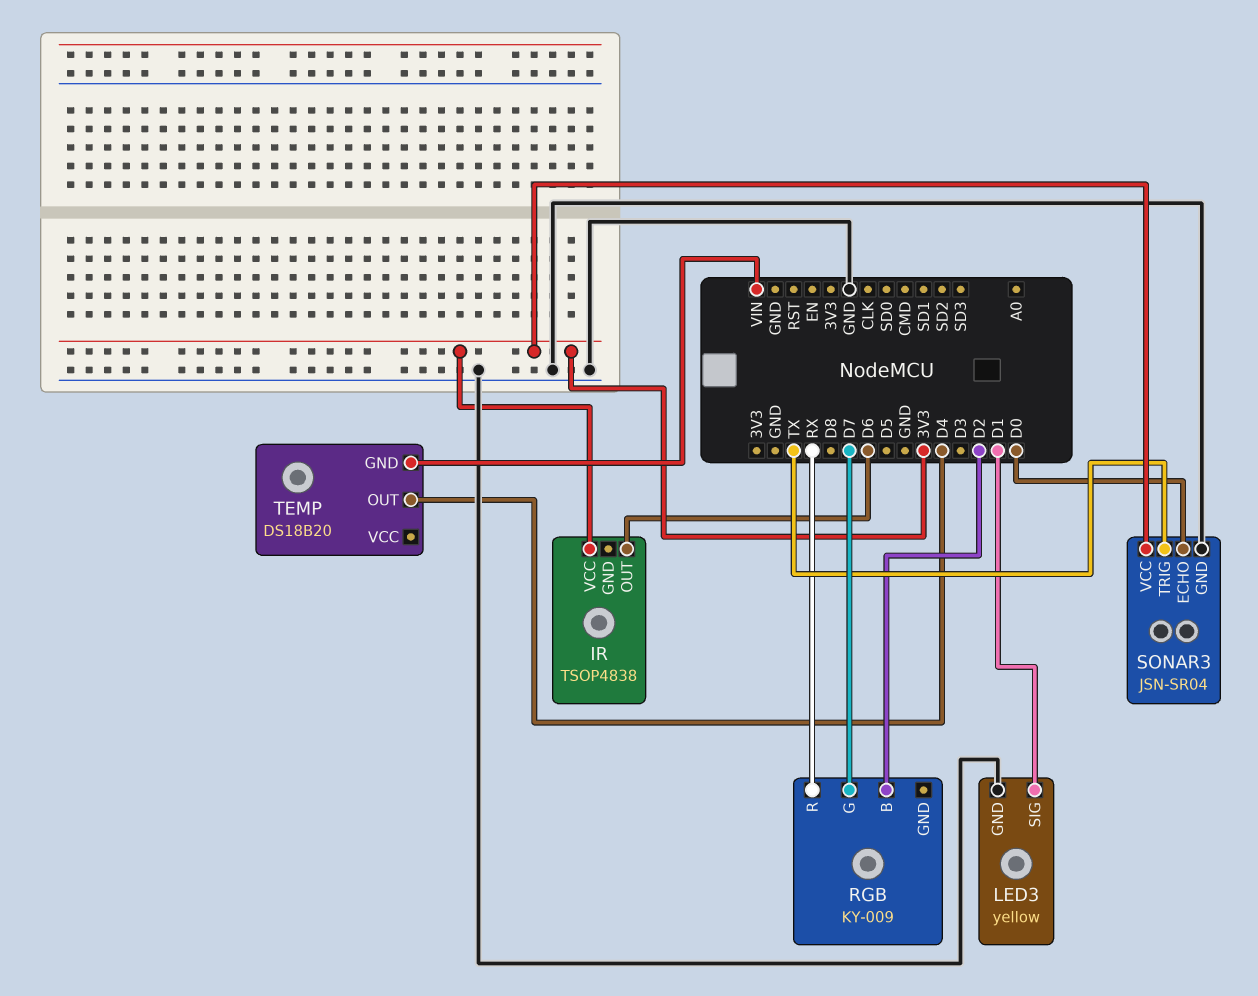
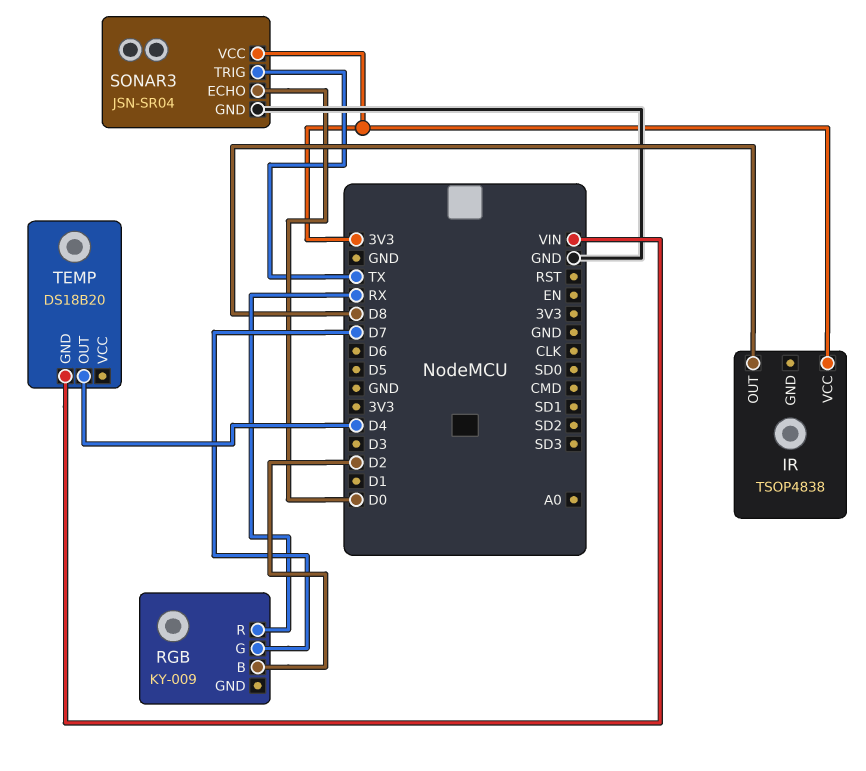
IR pin OUT: D6 -> D8
LED3: yellow -> none
LED3 pin GND: GND -> none
LED3 pin SIG: D1 -> none

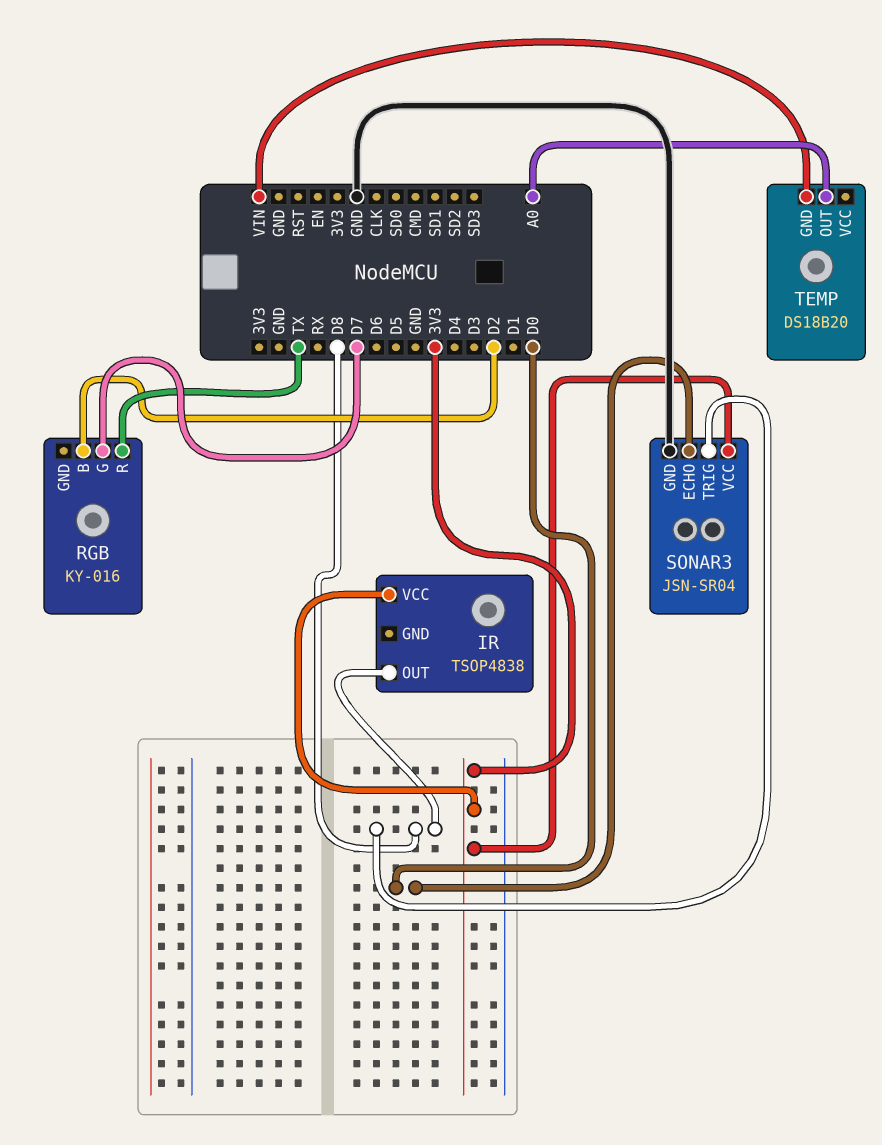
RGB: KY-009 -> KY-016
RGB pin R: RX -> TX
SONAR3 pin TRIG: TX -> D8
TEMP pin OUT: D4 -> A0

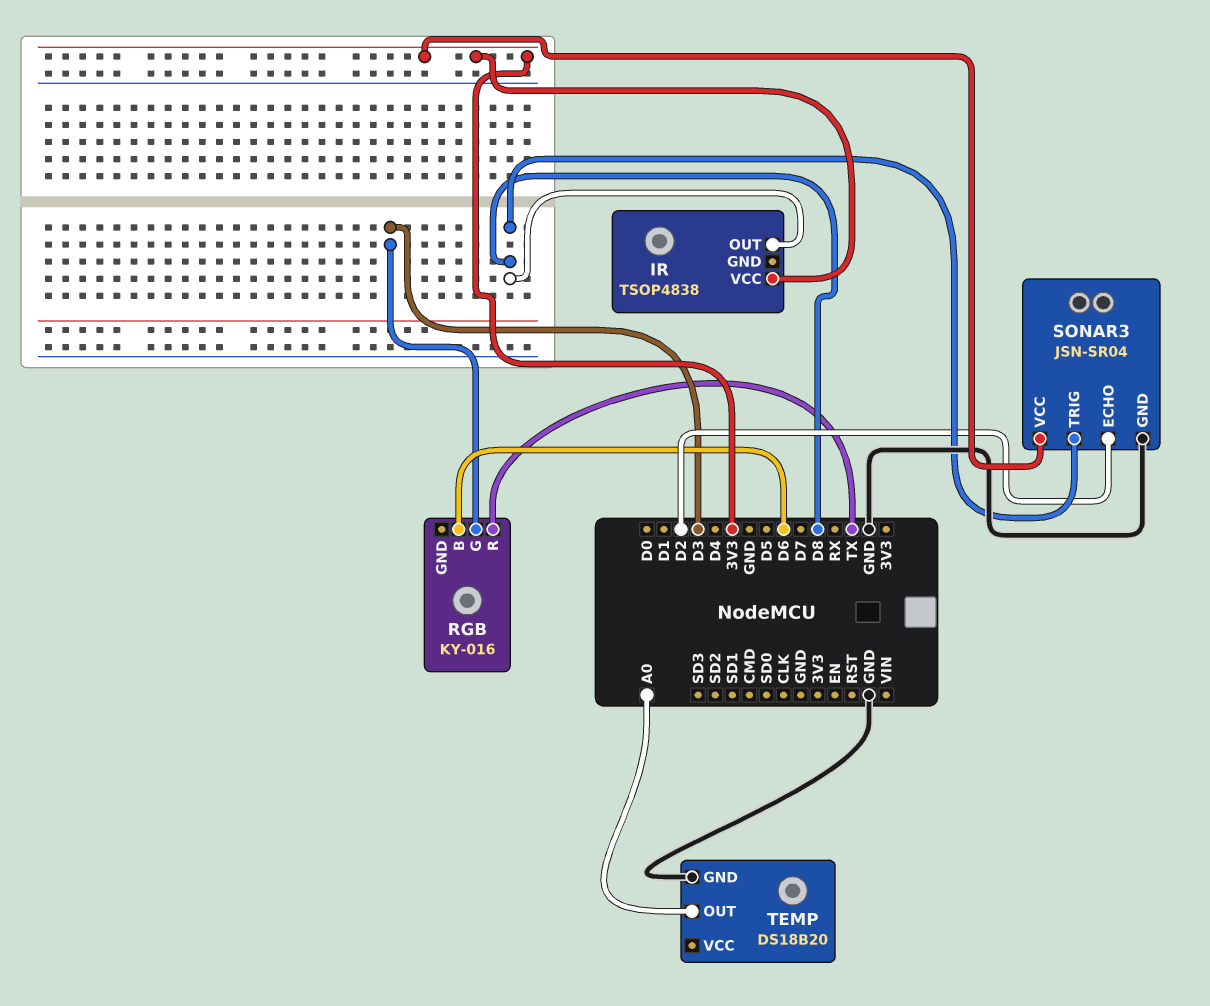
RGB pin B: D2 -> D6
RGB pin G: D7 -> D3
SONAR3 pin ECHO: D0 -> D2
TEMP pin GND: VIN -> GND

